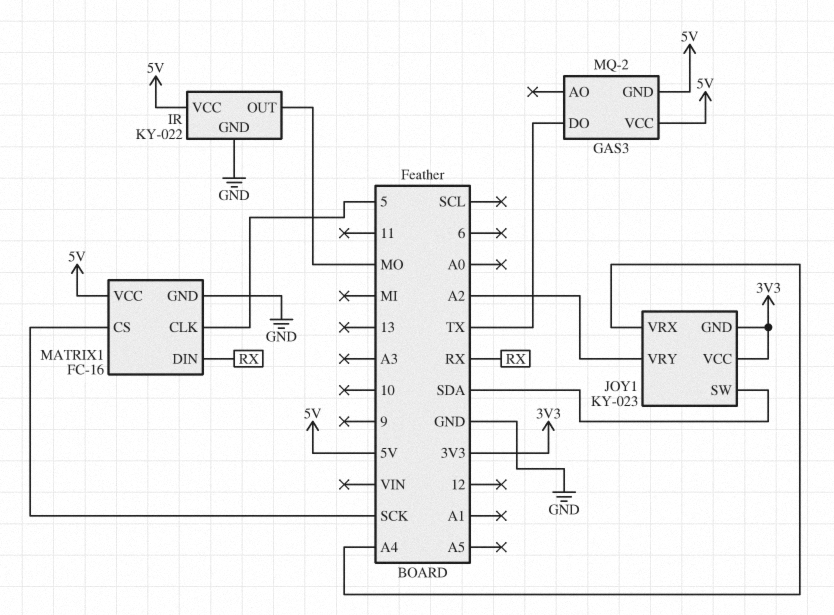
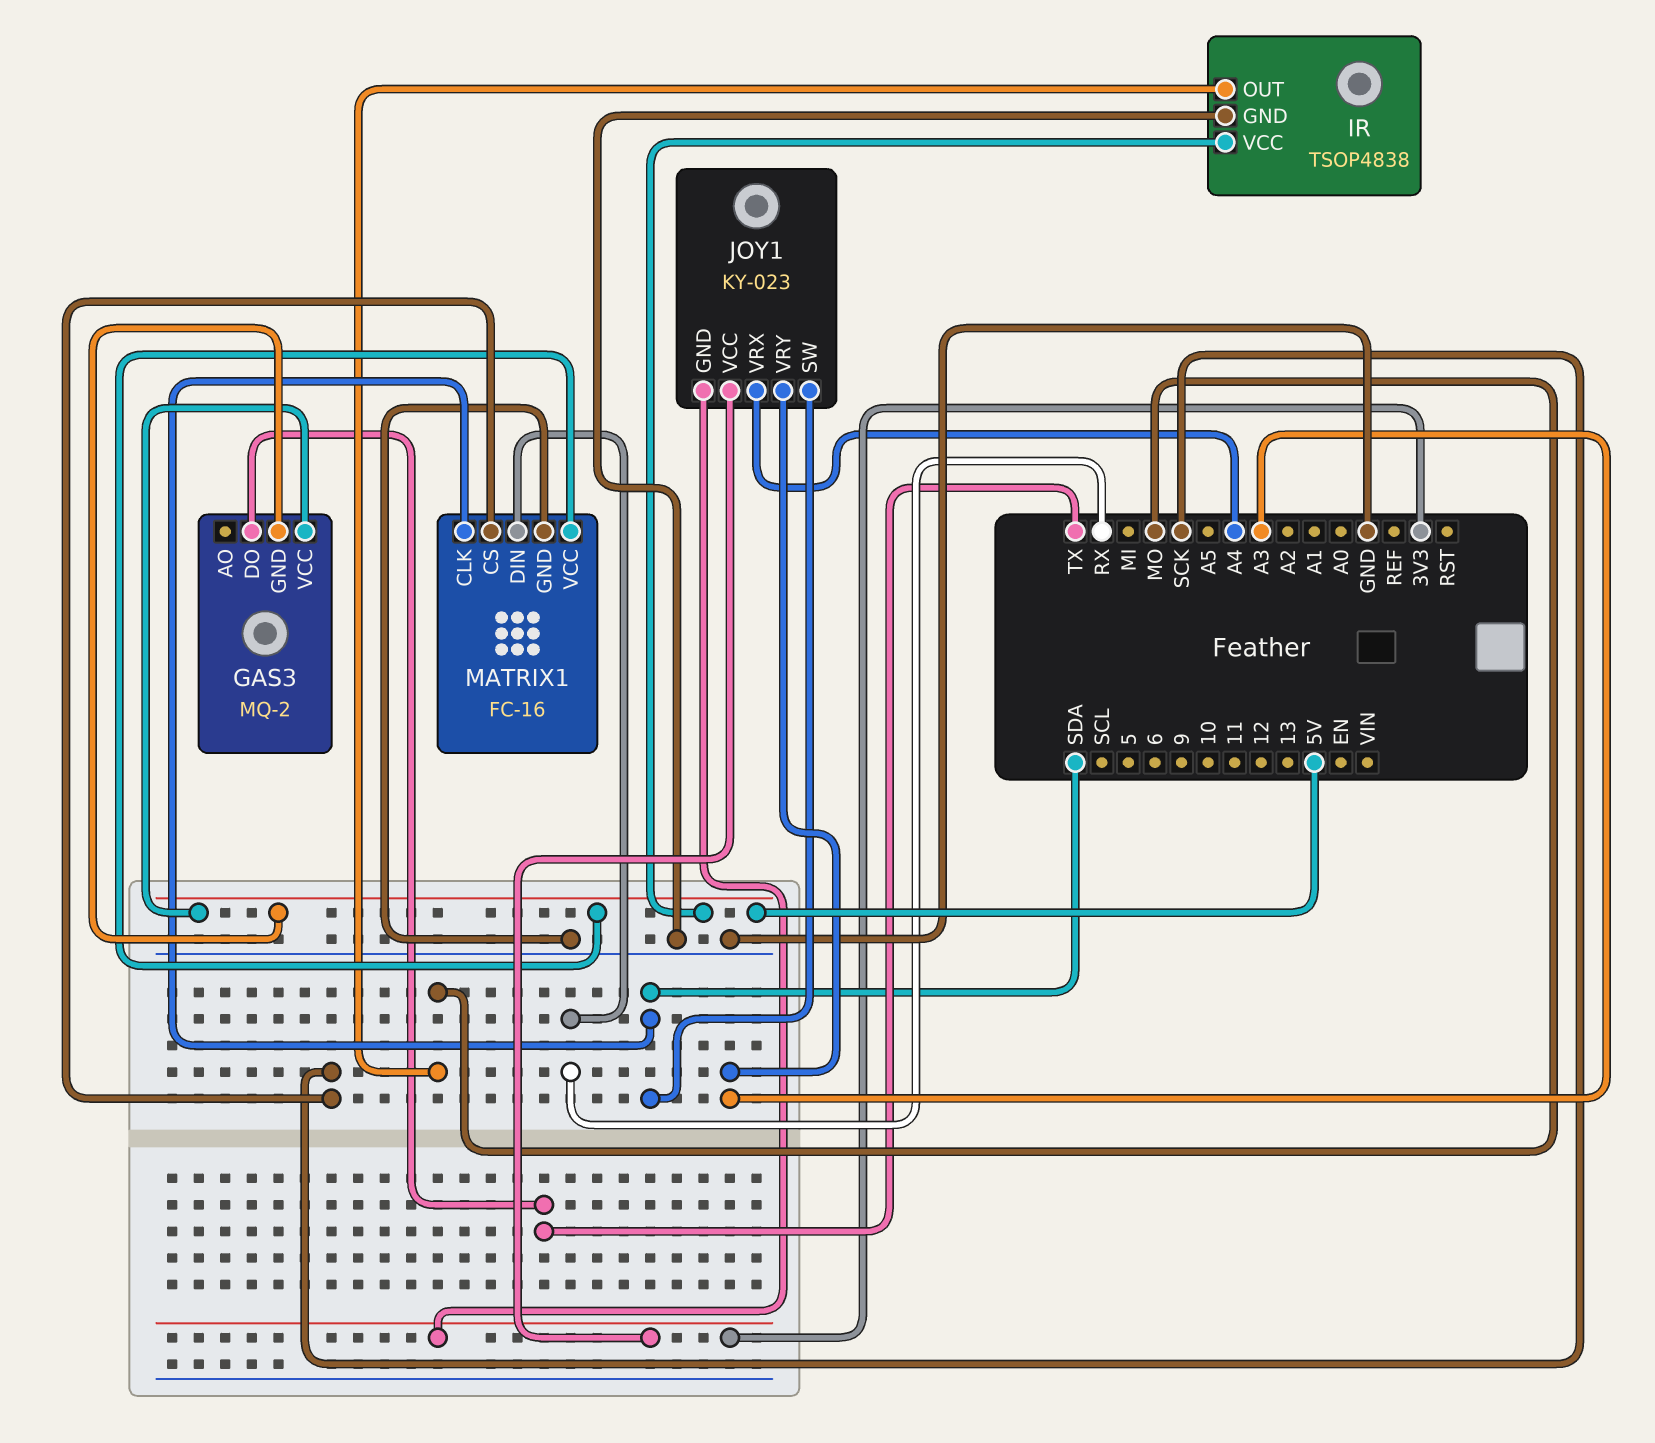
IR: KY-022 -> TSOP4838
JOY1 pin VRY: A2 -> A3
MATRIX1 pin CLK: 5 -> SDA

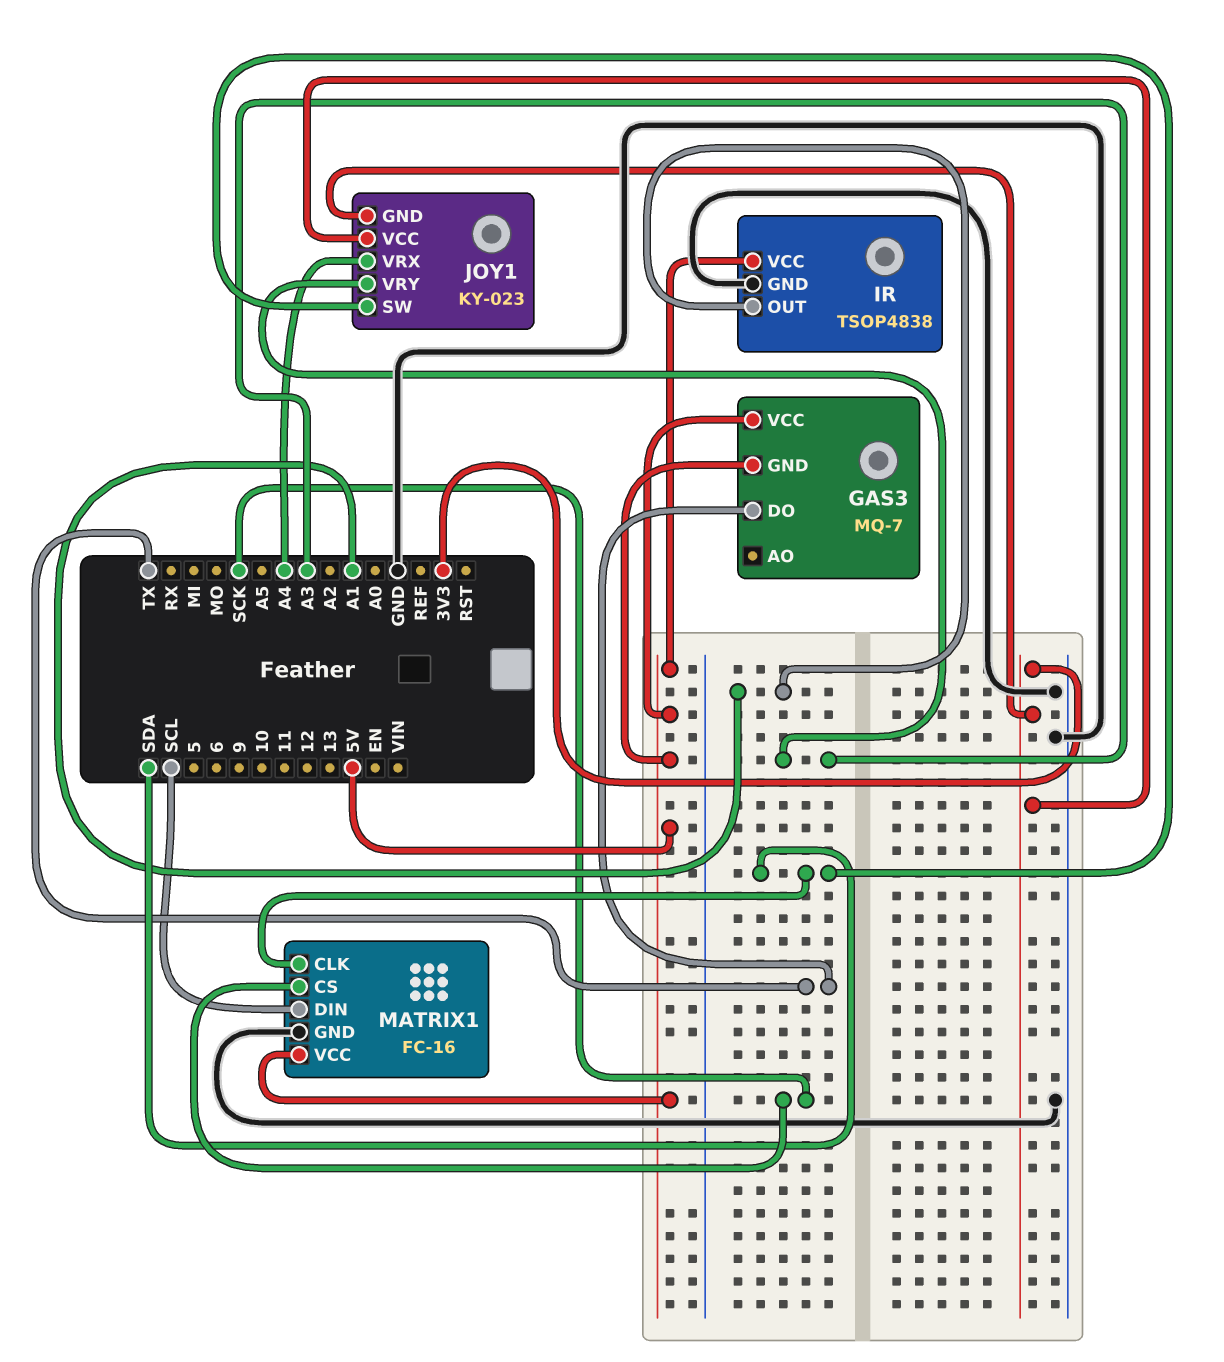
GAS3: MQ-2 -> MQ-7
IR pin OUT: MO -> A1
MATRIX1 pin DIN: RX -> SCL

